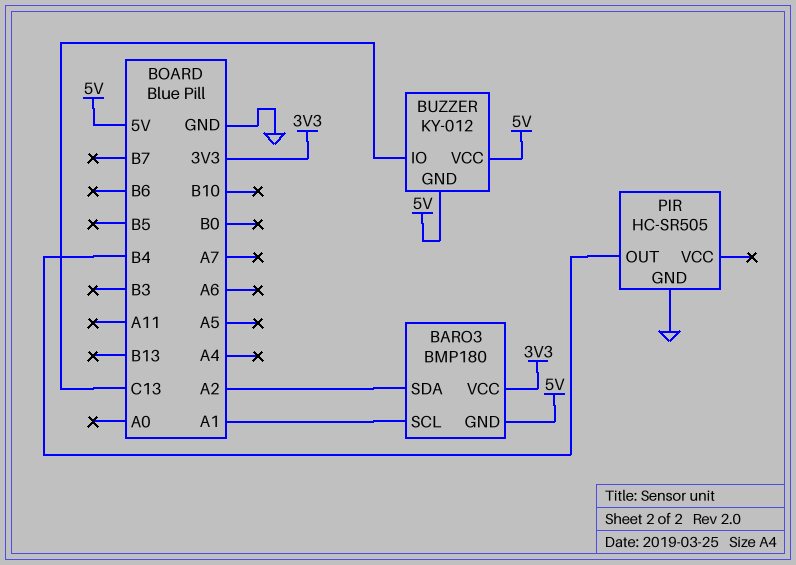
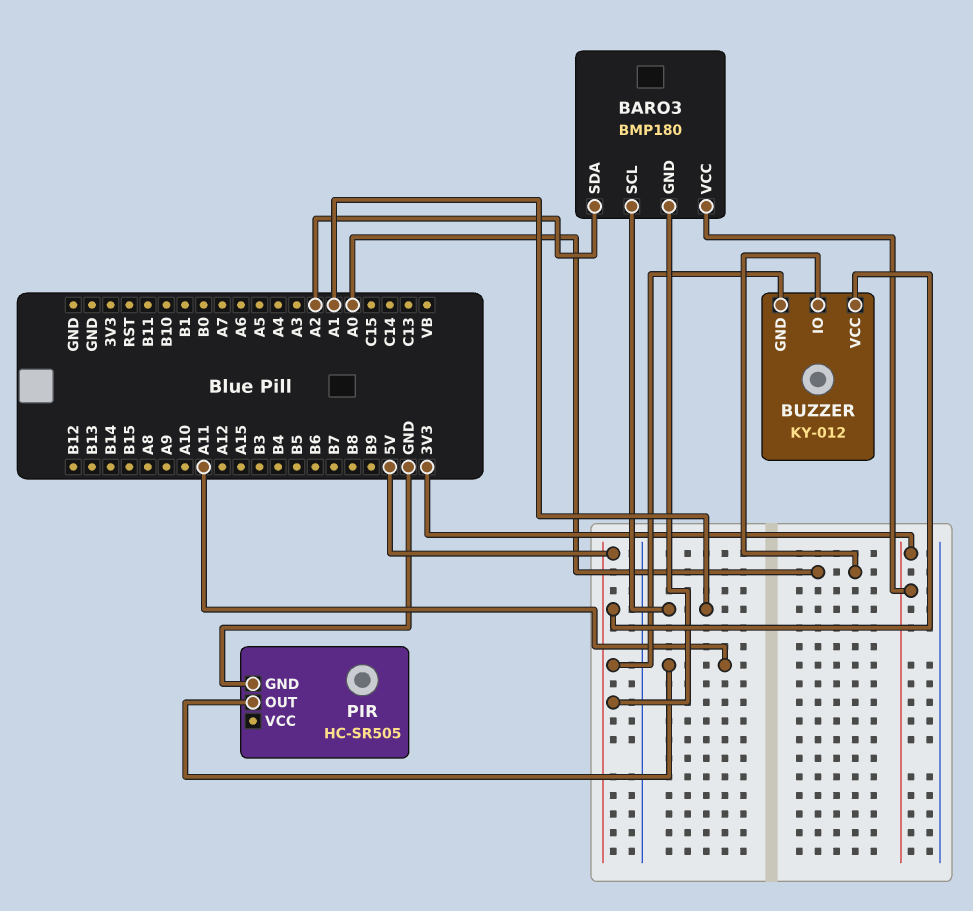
BUZZER pin IO: C13 -> A0
PIR pin OUT: B4 -> A11

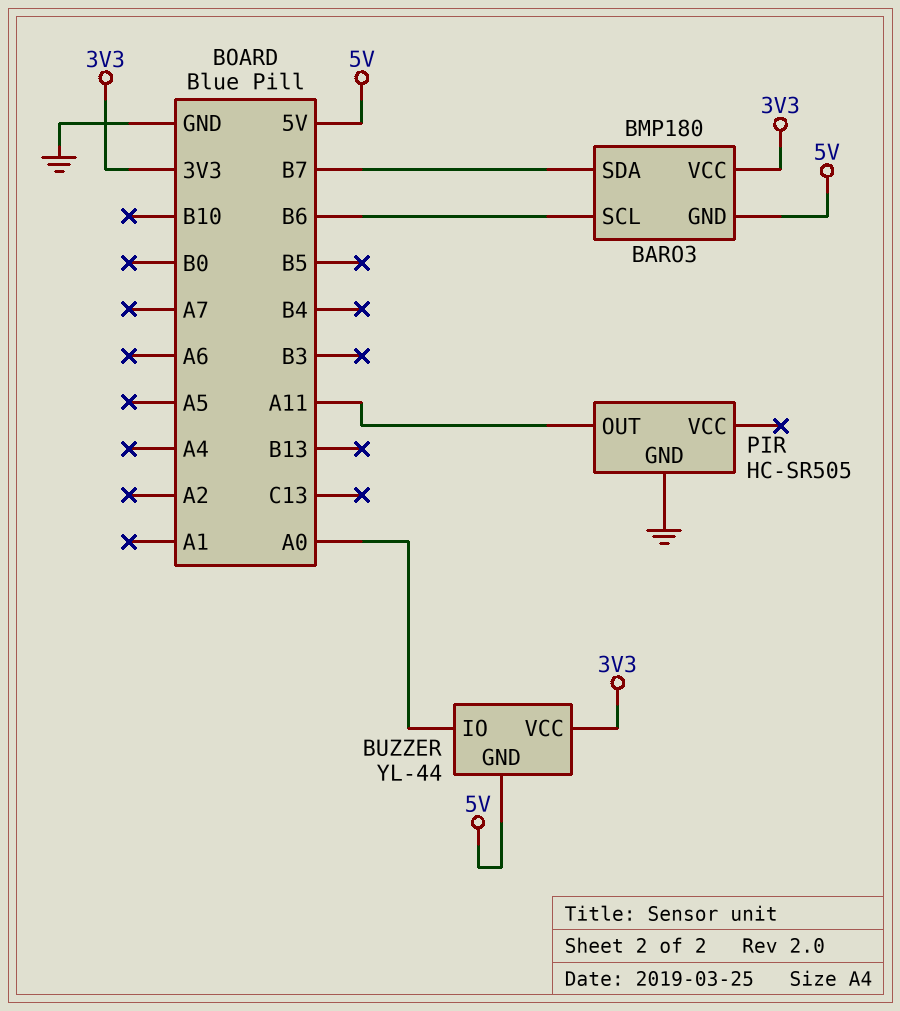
BARO3 pin SCL: A1 -> B6
BARO3 pin SDA: A2 -> B7
BUZZER: KY-012 -> YL-44
BUZZER pin VCC: 5V -> 3V3

